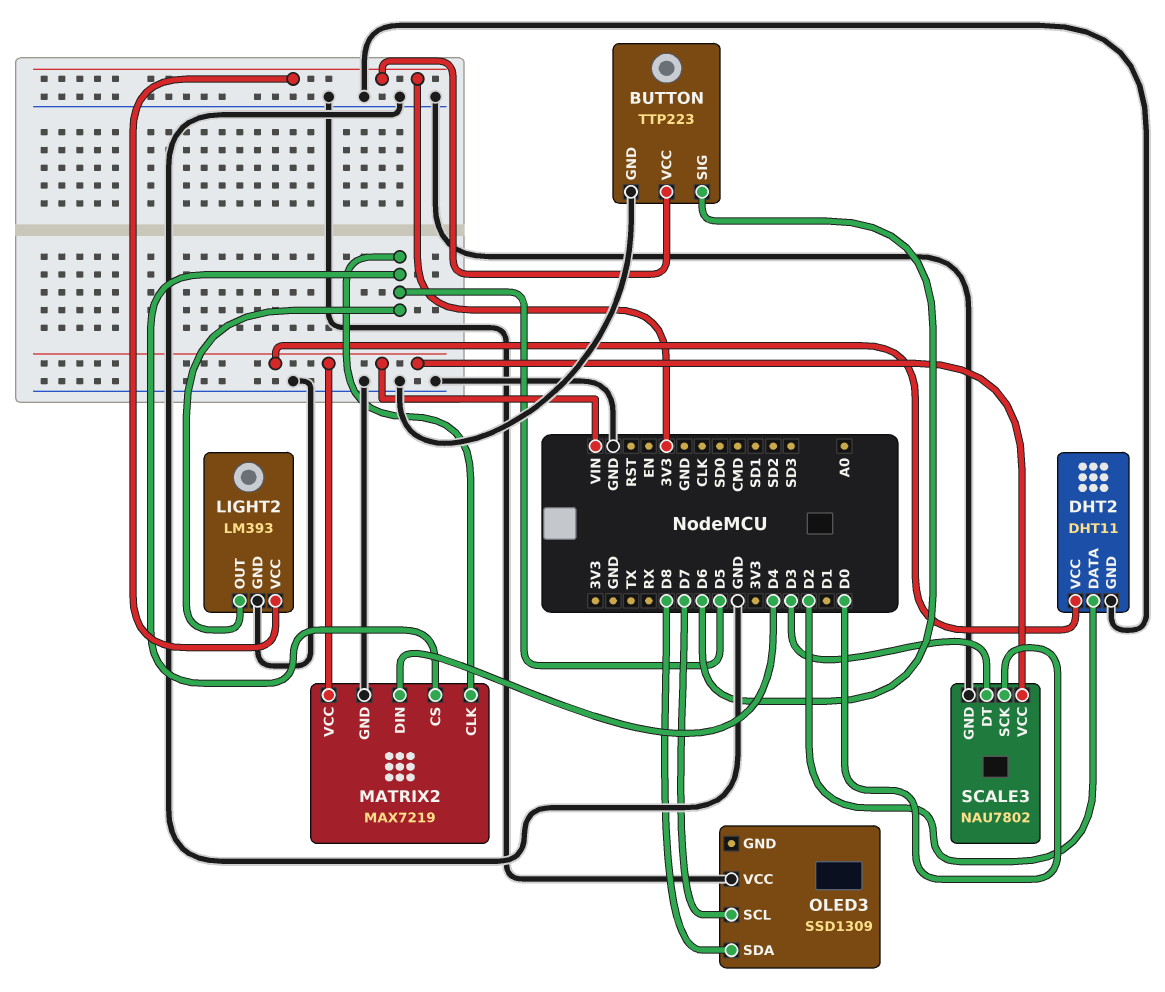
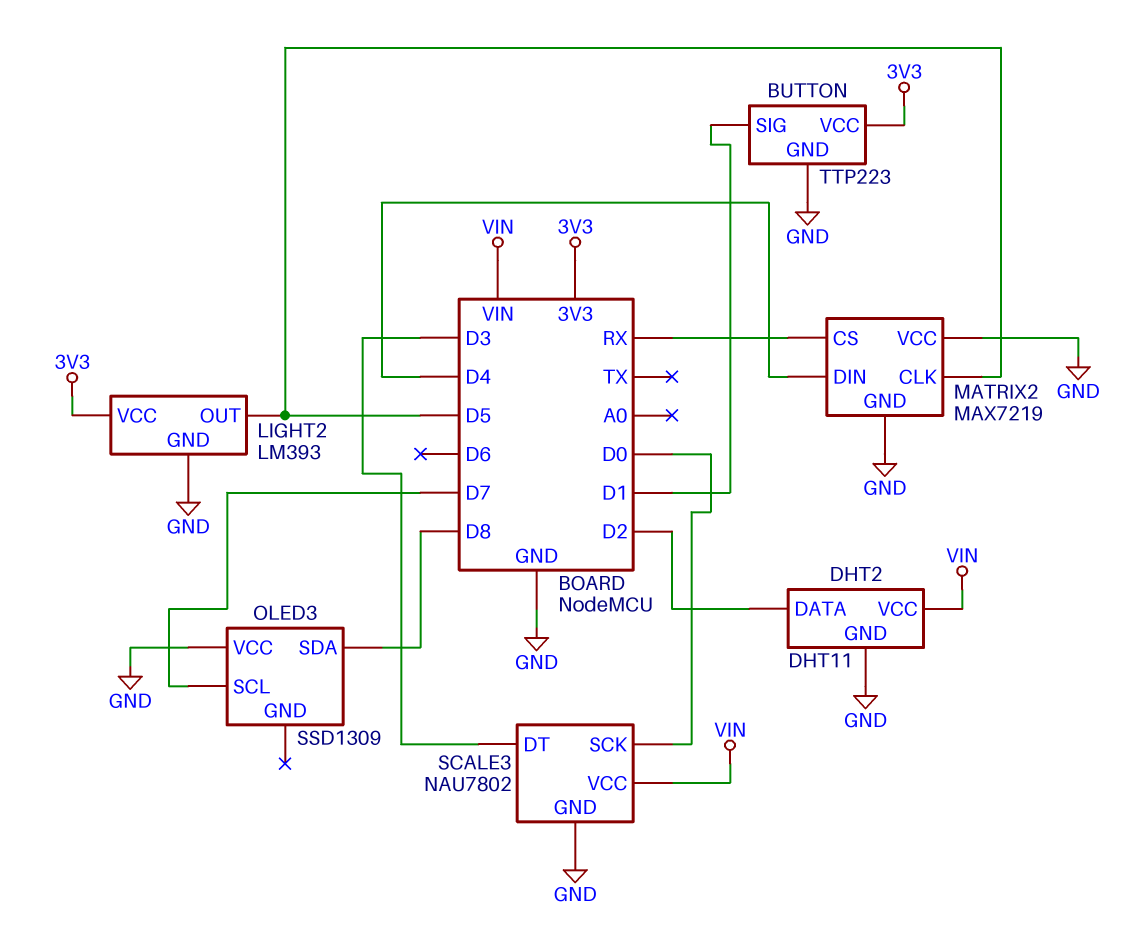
BUTTON pin SIG: D6 -> D1
MATRIX2 pin CS: D5 -> RX
MATRIX2 pin VCC: VIN -> GND

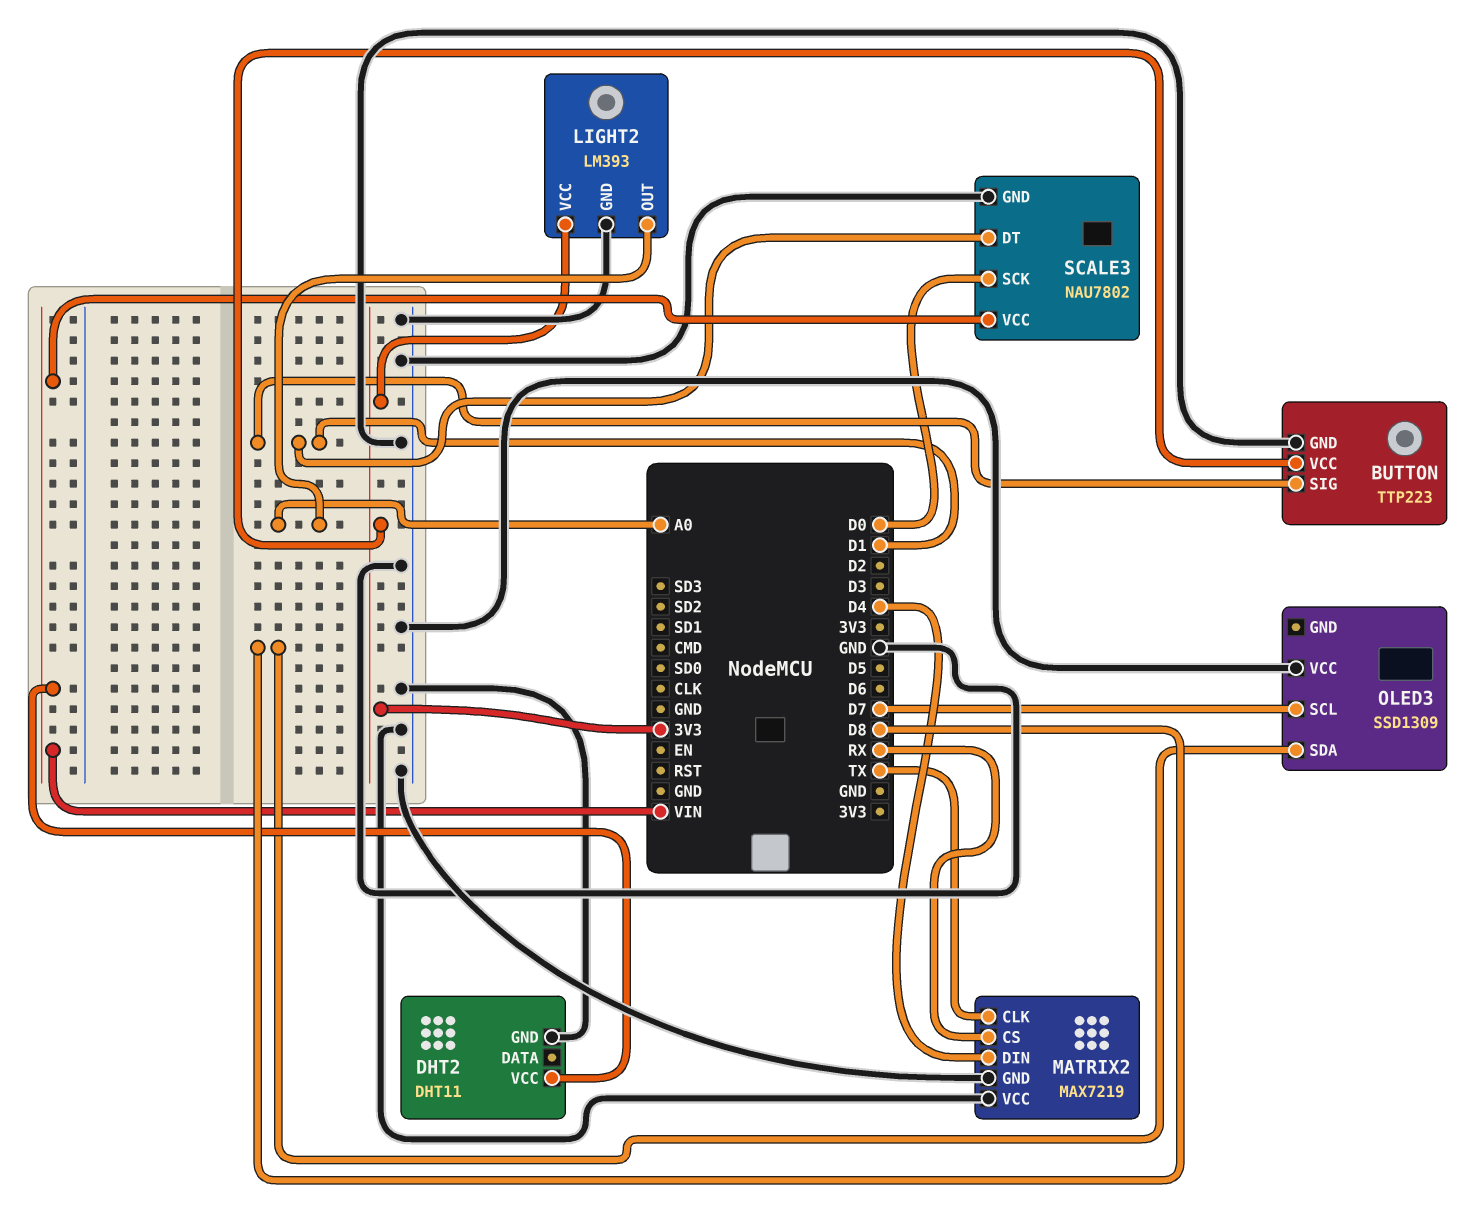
DHT2 pin DATA: D2 -> none
LIGHT2 pin OUT: D5 -> A0
MATRIX2 pin CLK: D5 -> TX
SCALE3 pin DT: D3 -> D1

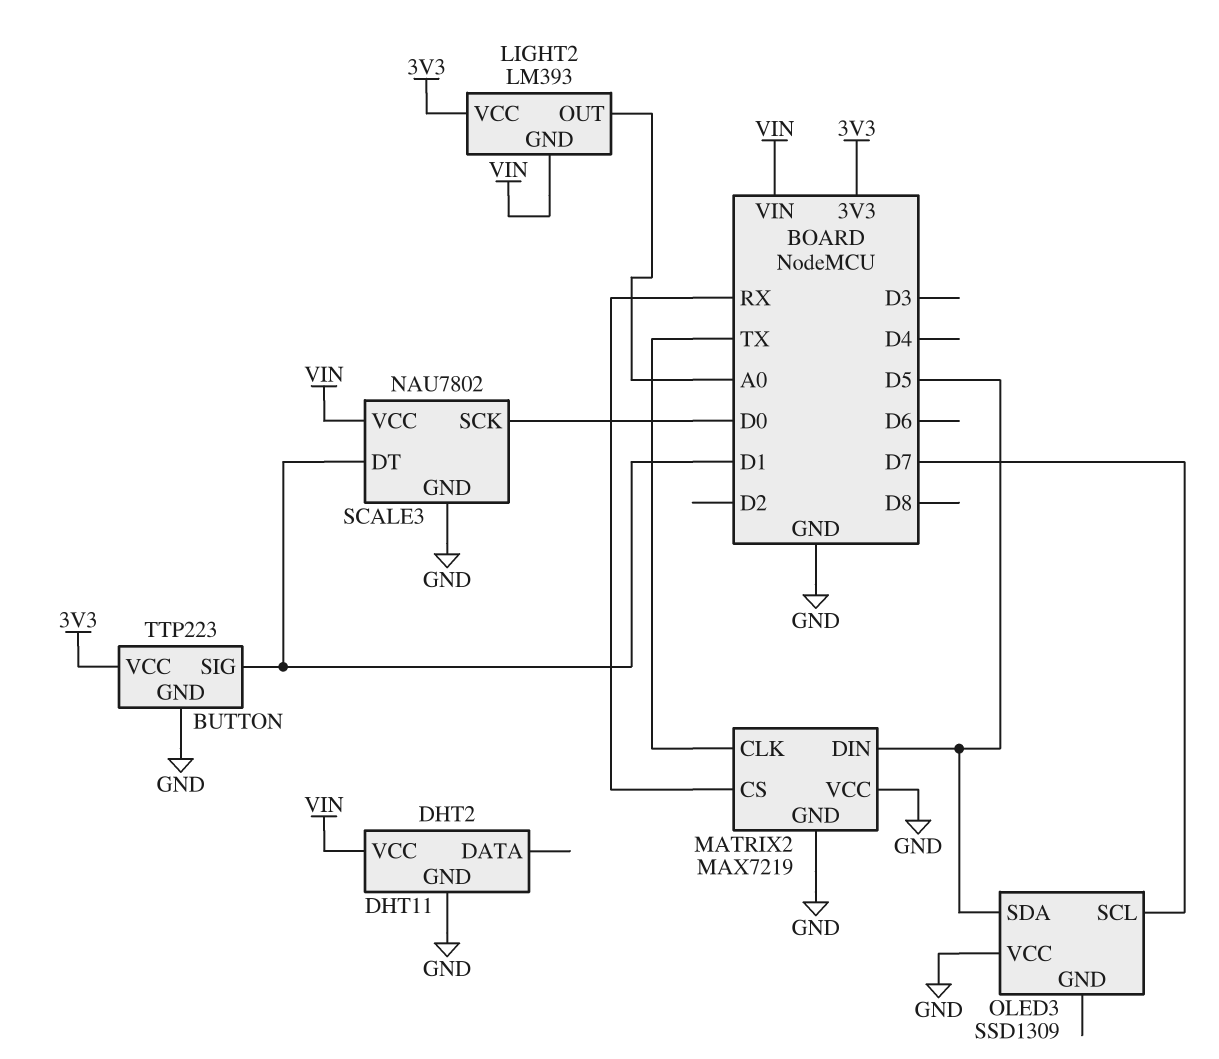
LIGHT2 pin GND: GND -> VIN
MATRIX2 pin DIN: D4 -> D5
OLED3 pin SDA: D8 -> D5

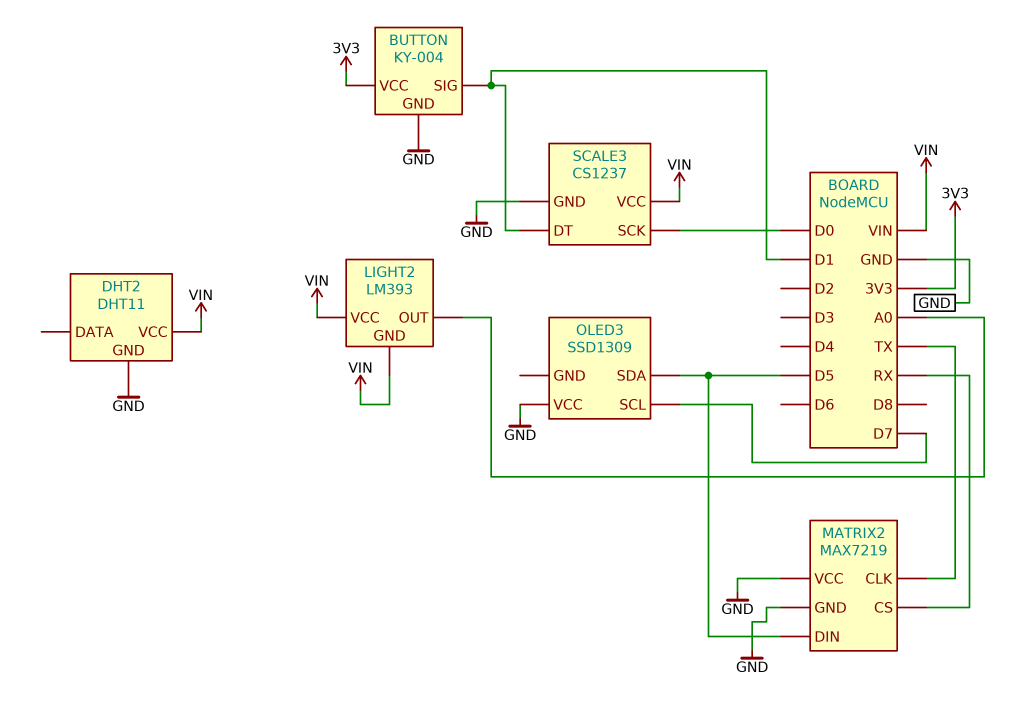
BUTTON: TTP223 -> KY-004
LIGHT2 pin VCC: 3V3 -> VIN
SCALE3: NAU7802 -> CS1237

